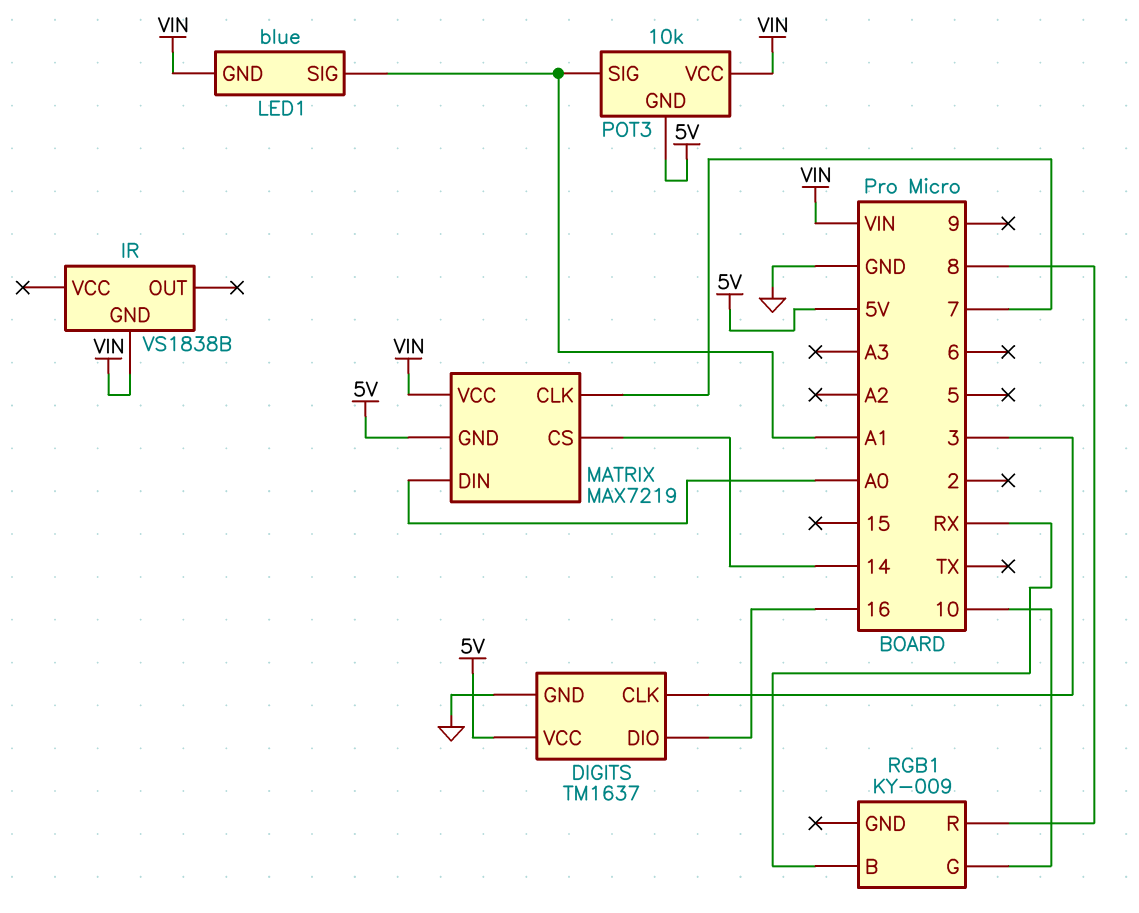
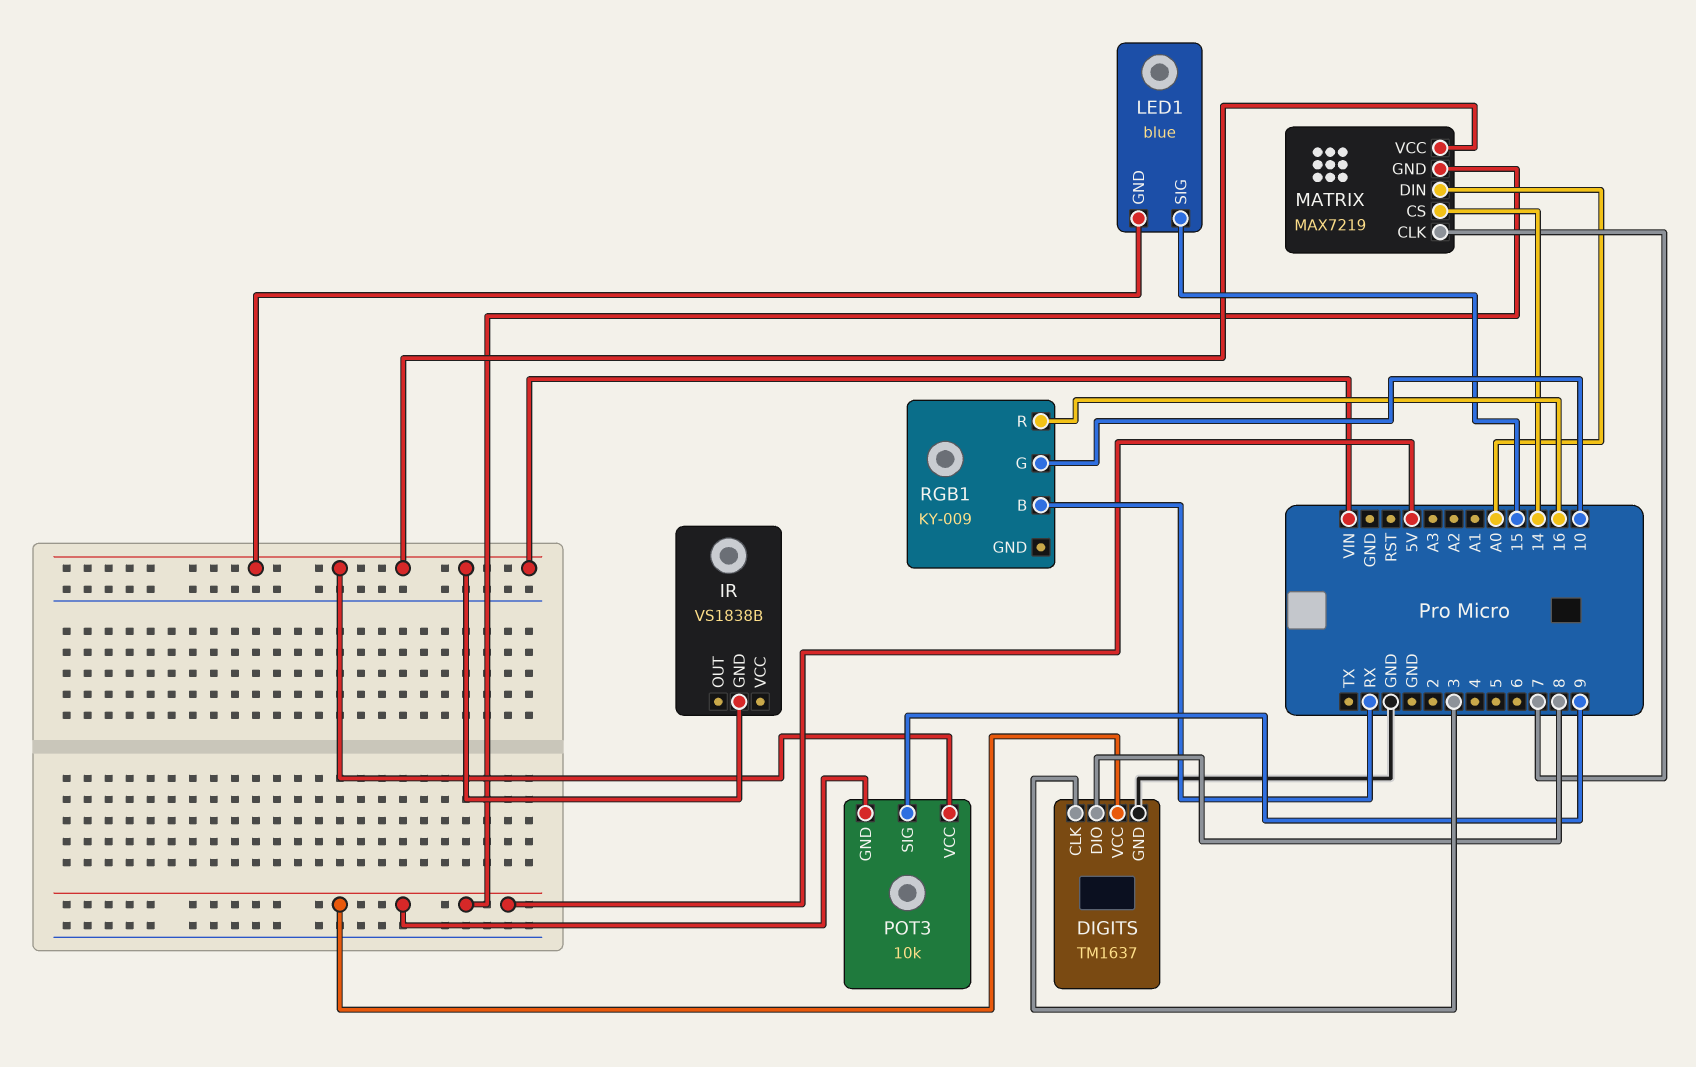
DIGITS pin DIO: 16 -> 8
LED1 pin SIG: A1 -> 15
POT3 pin SIG: A1 -> 9
RGB1 pin R: 8 -> 16

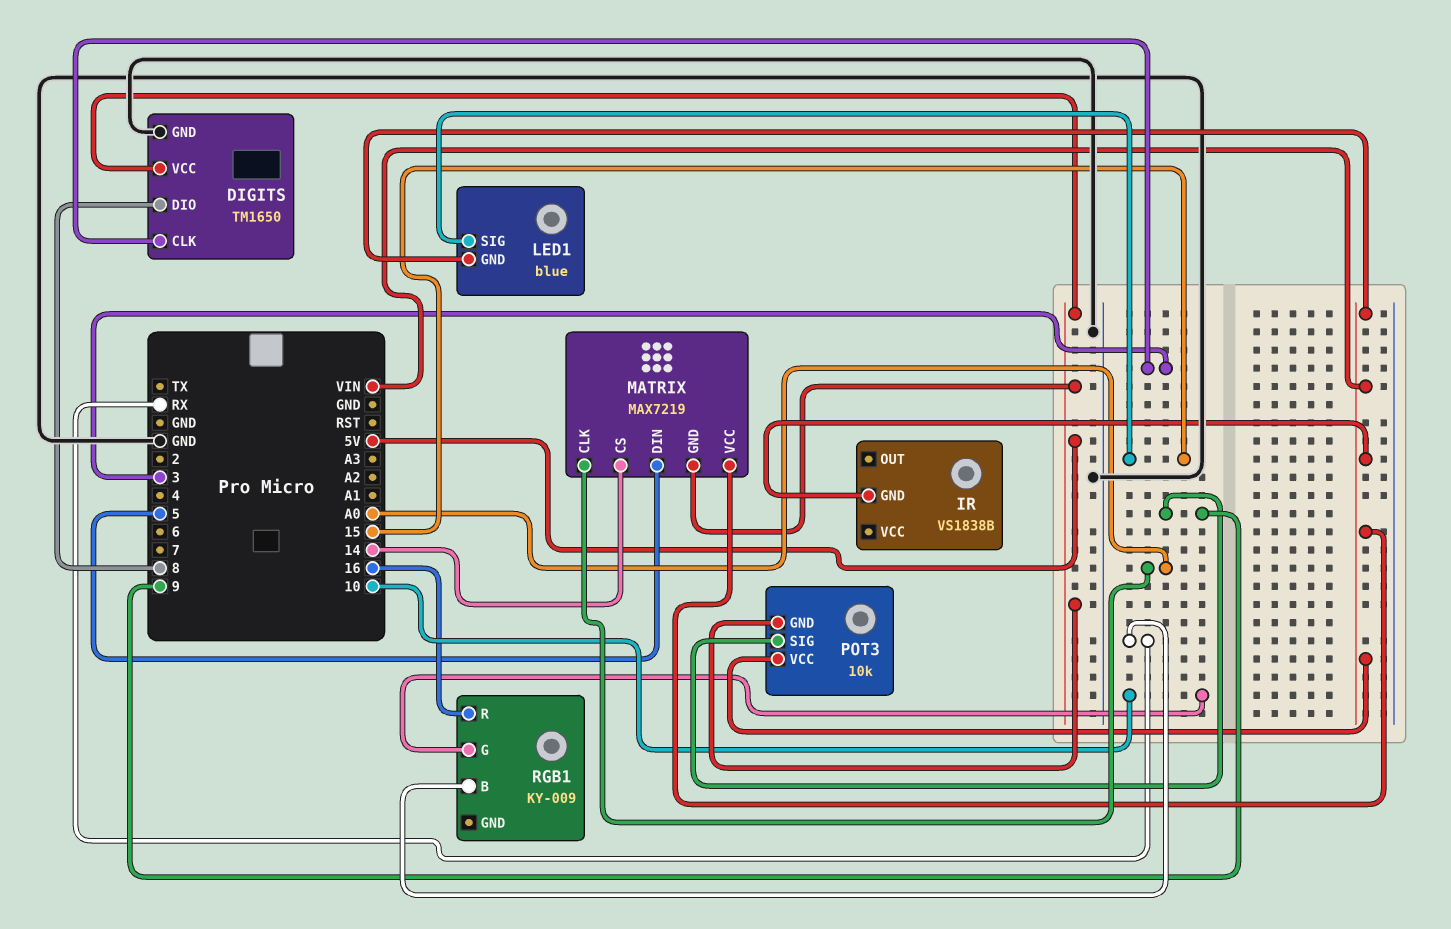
DIGITS: TM1637 -> TM1650
MATRIX pin CLK: 7 -> A0
MATRIX pin DIN: A0 -> 5

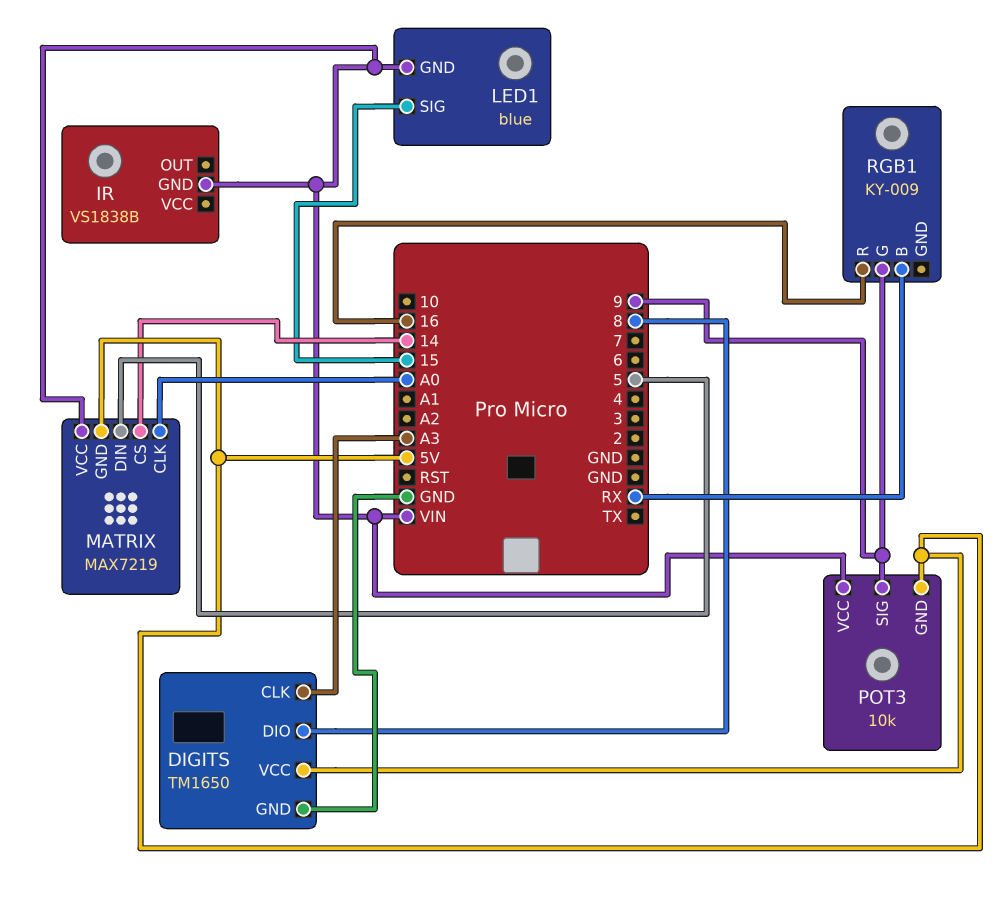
DIGITS pin CLK: 3 -> A3
RGB1 pin G: 10 -> 9

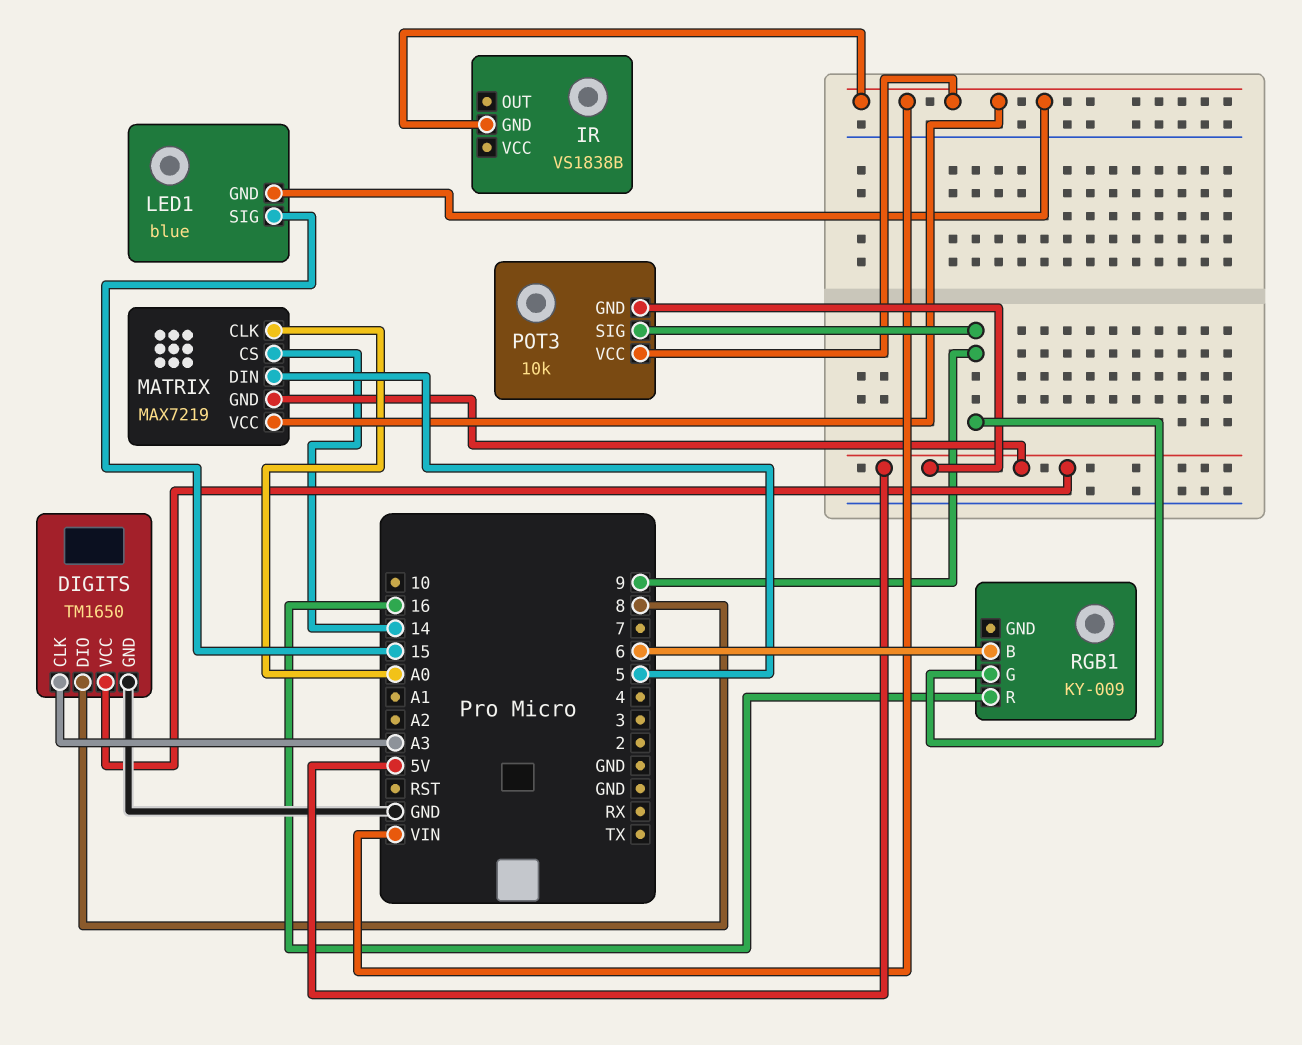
RGB1 pin B: RX -> 6

